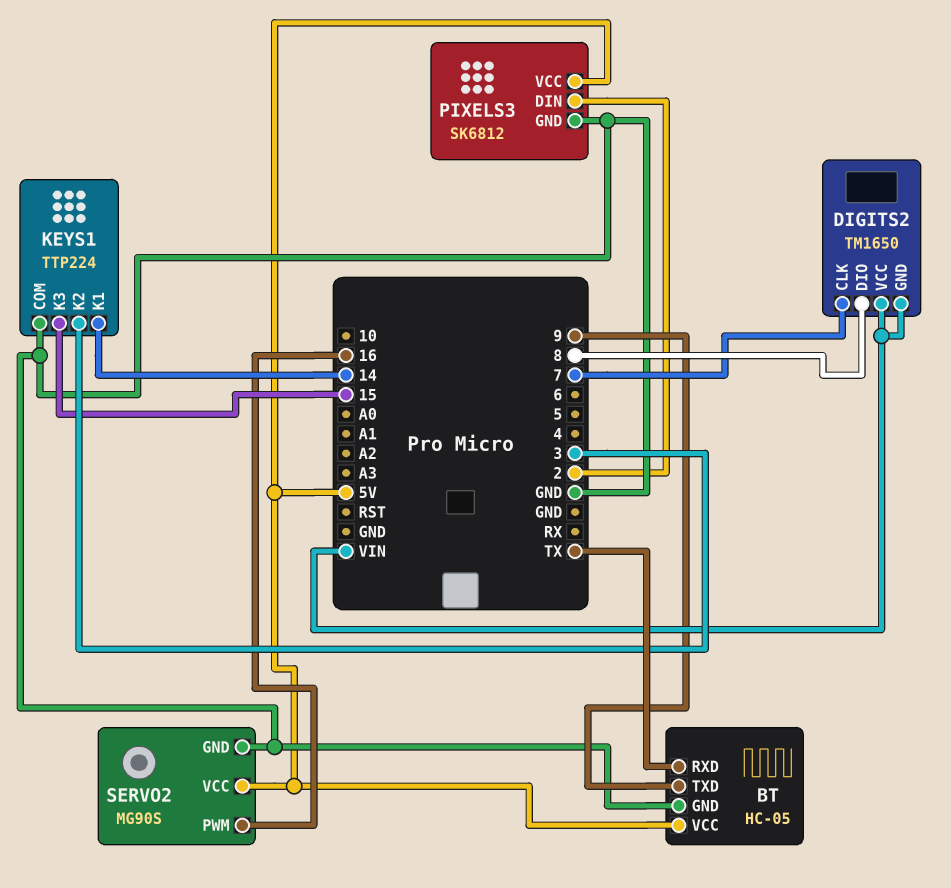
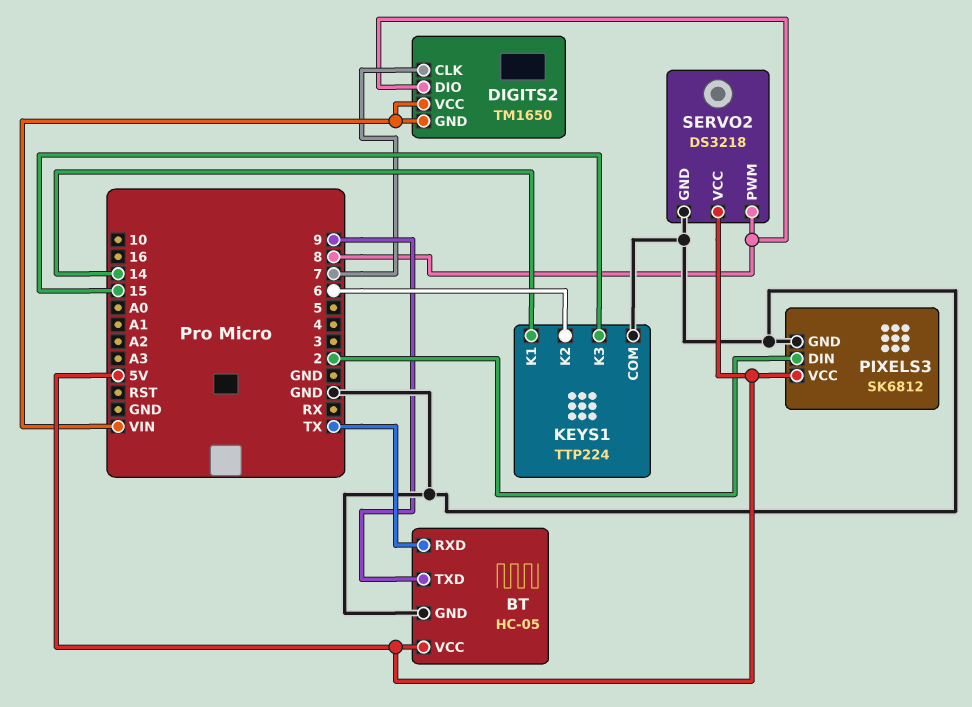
KEYS1 pin K2: 3 -> 6
SERVO2: MG90S -> DS3218
SERVO2 pin PWM: 16 -> 8

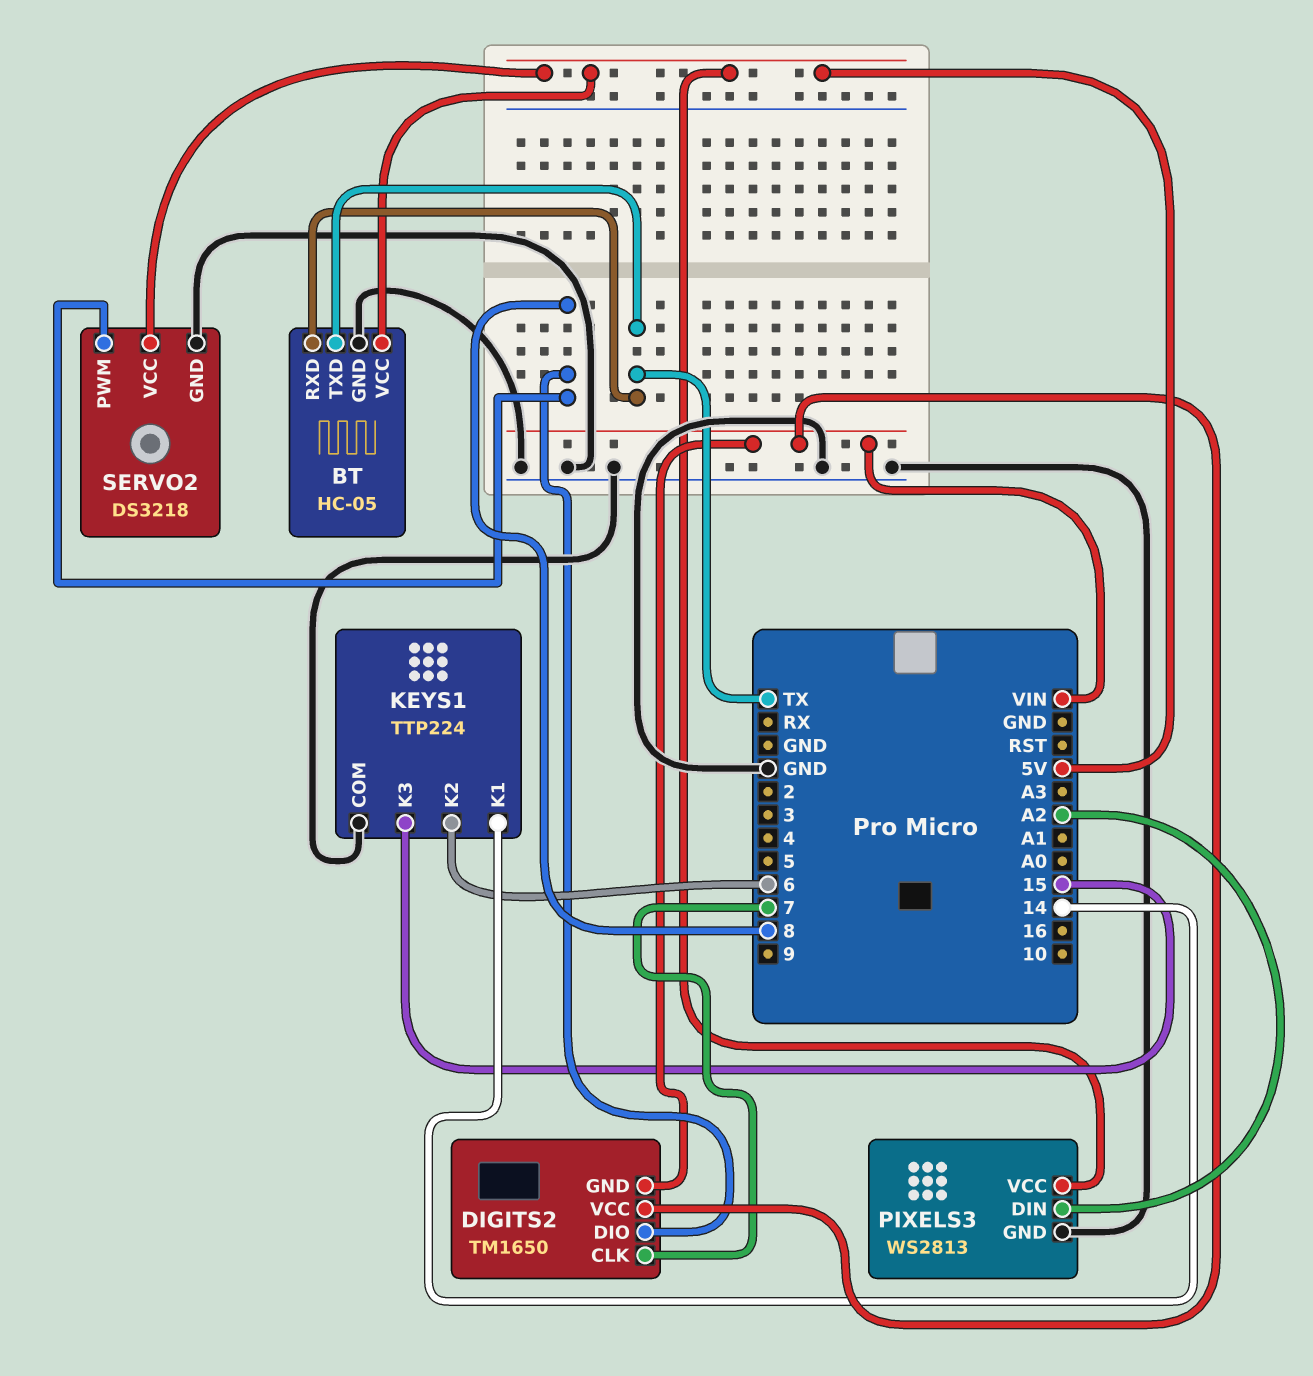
BT pin TXD: 9 -> TX
PIXELS3: SK6812 -> WS2813
PIXELS3 pin DIN: 2 -> A2

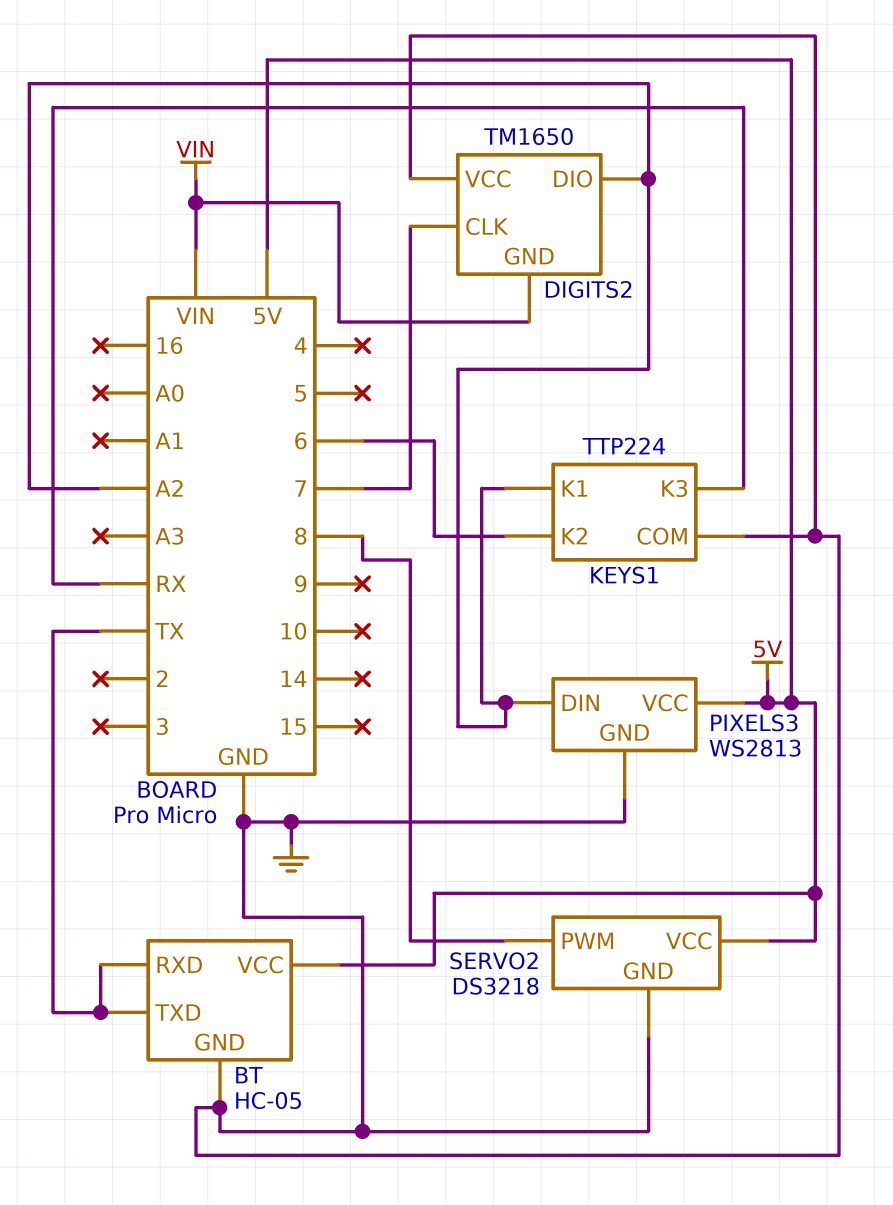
DIGITS2 pin DIO: 8 -> A2
DIGITS2 pin VCC: VIN -> GND
KEYS1 pin K1: 14 -> A2
KEYS1 pin K3: 15 -> RX

